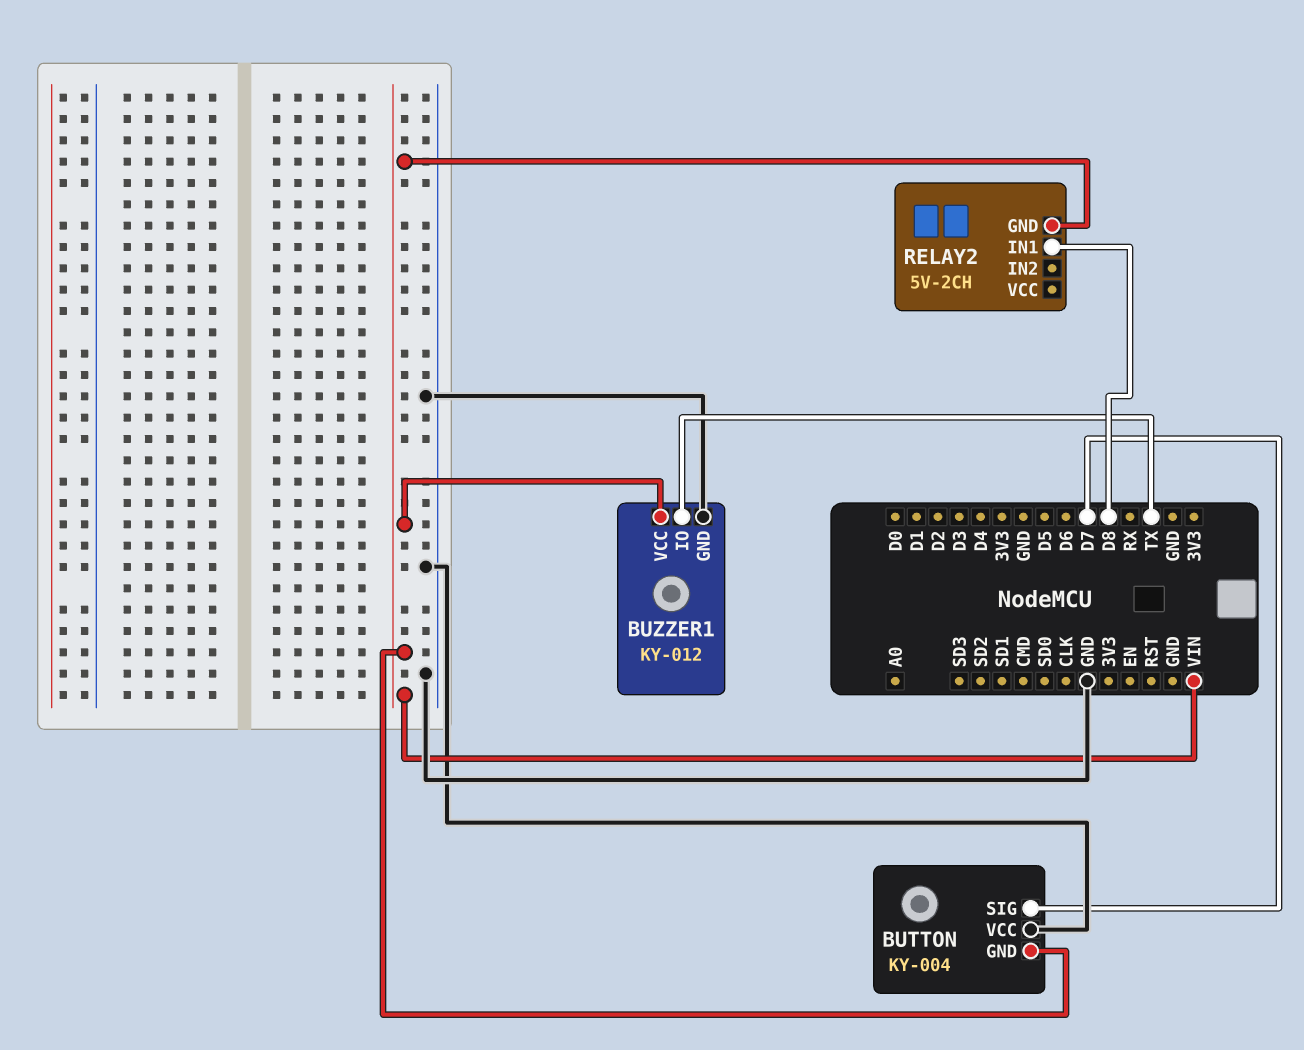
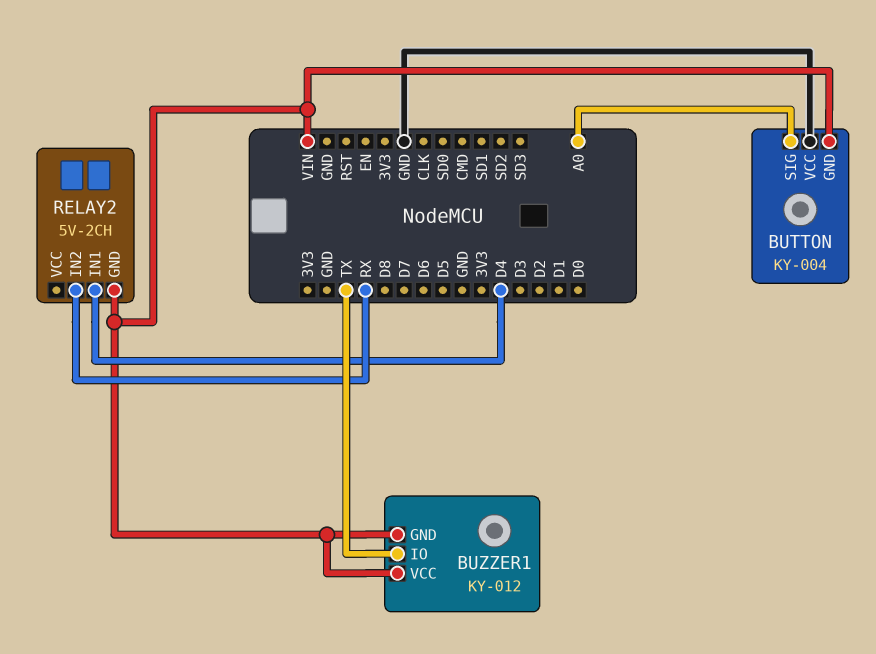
BUTTON pin SIG: D7 -> A0
BUZZER1 pin GND: GND -> VIN
RELAY2 pin IN1: D8 -> D4
RELAY2 pin IN2: none -> RX

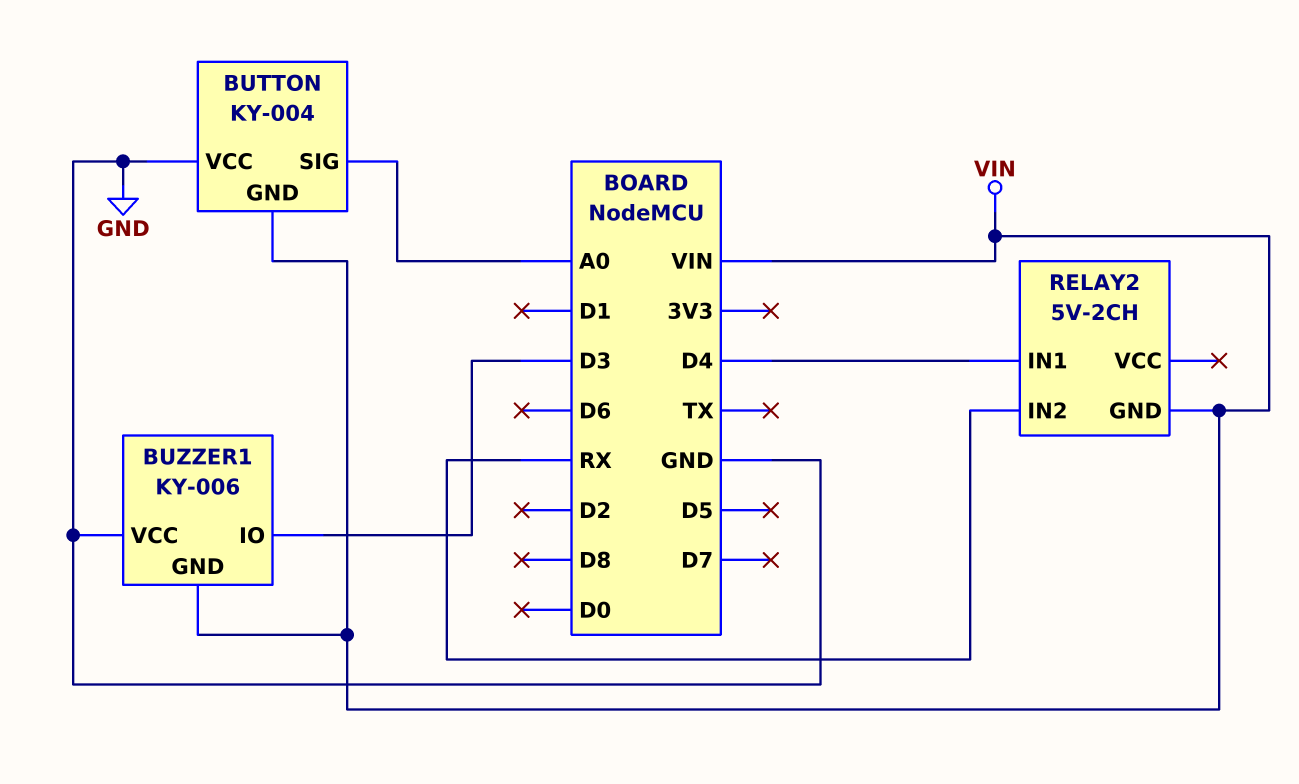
BUZZER1: KY-012 -> KY-006
BUZZER1 pin IO: TX -> D3
BUZZER1 pin VCC: VIN -> GND

